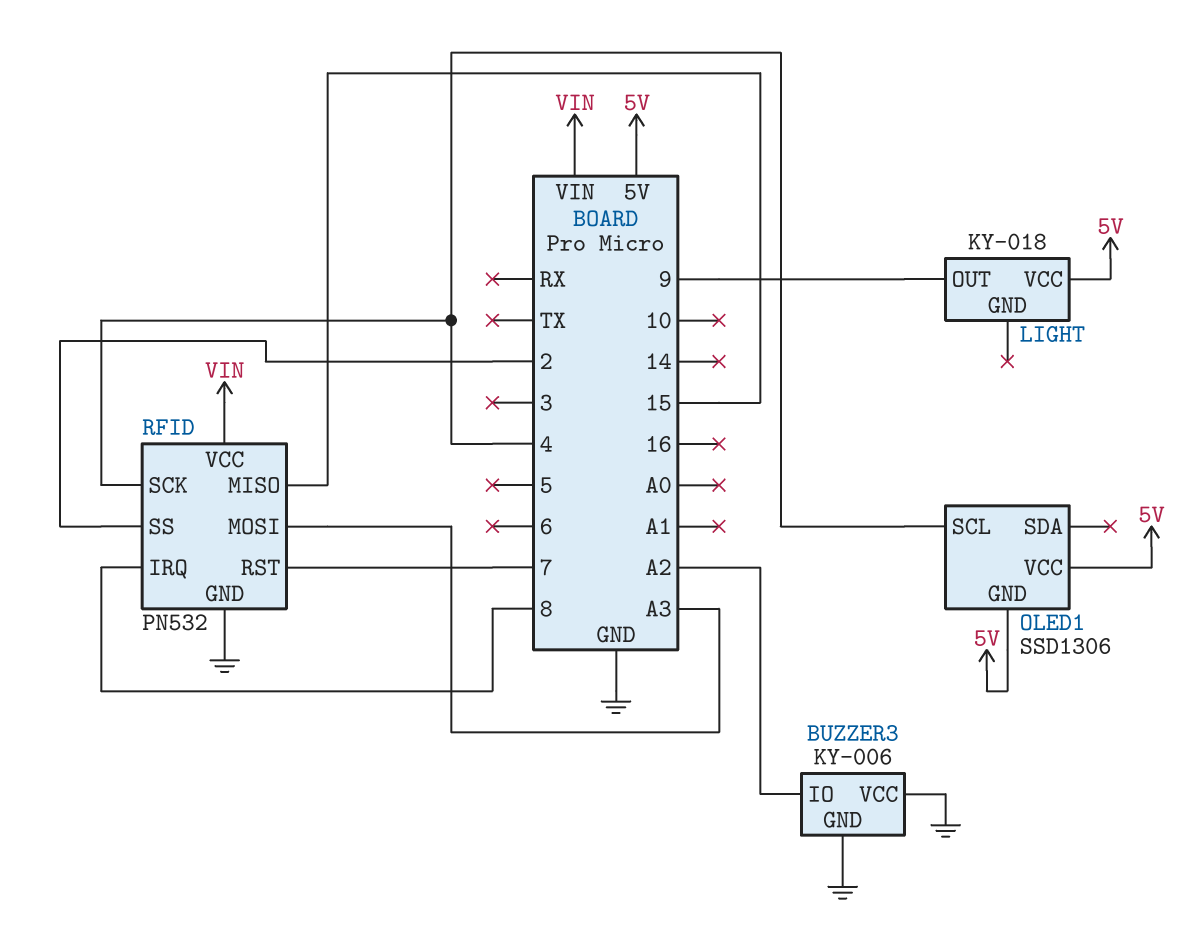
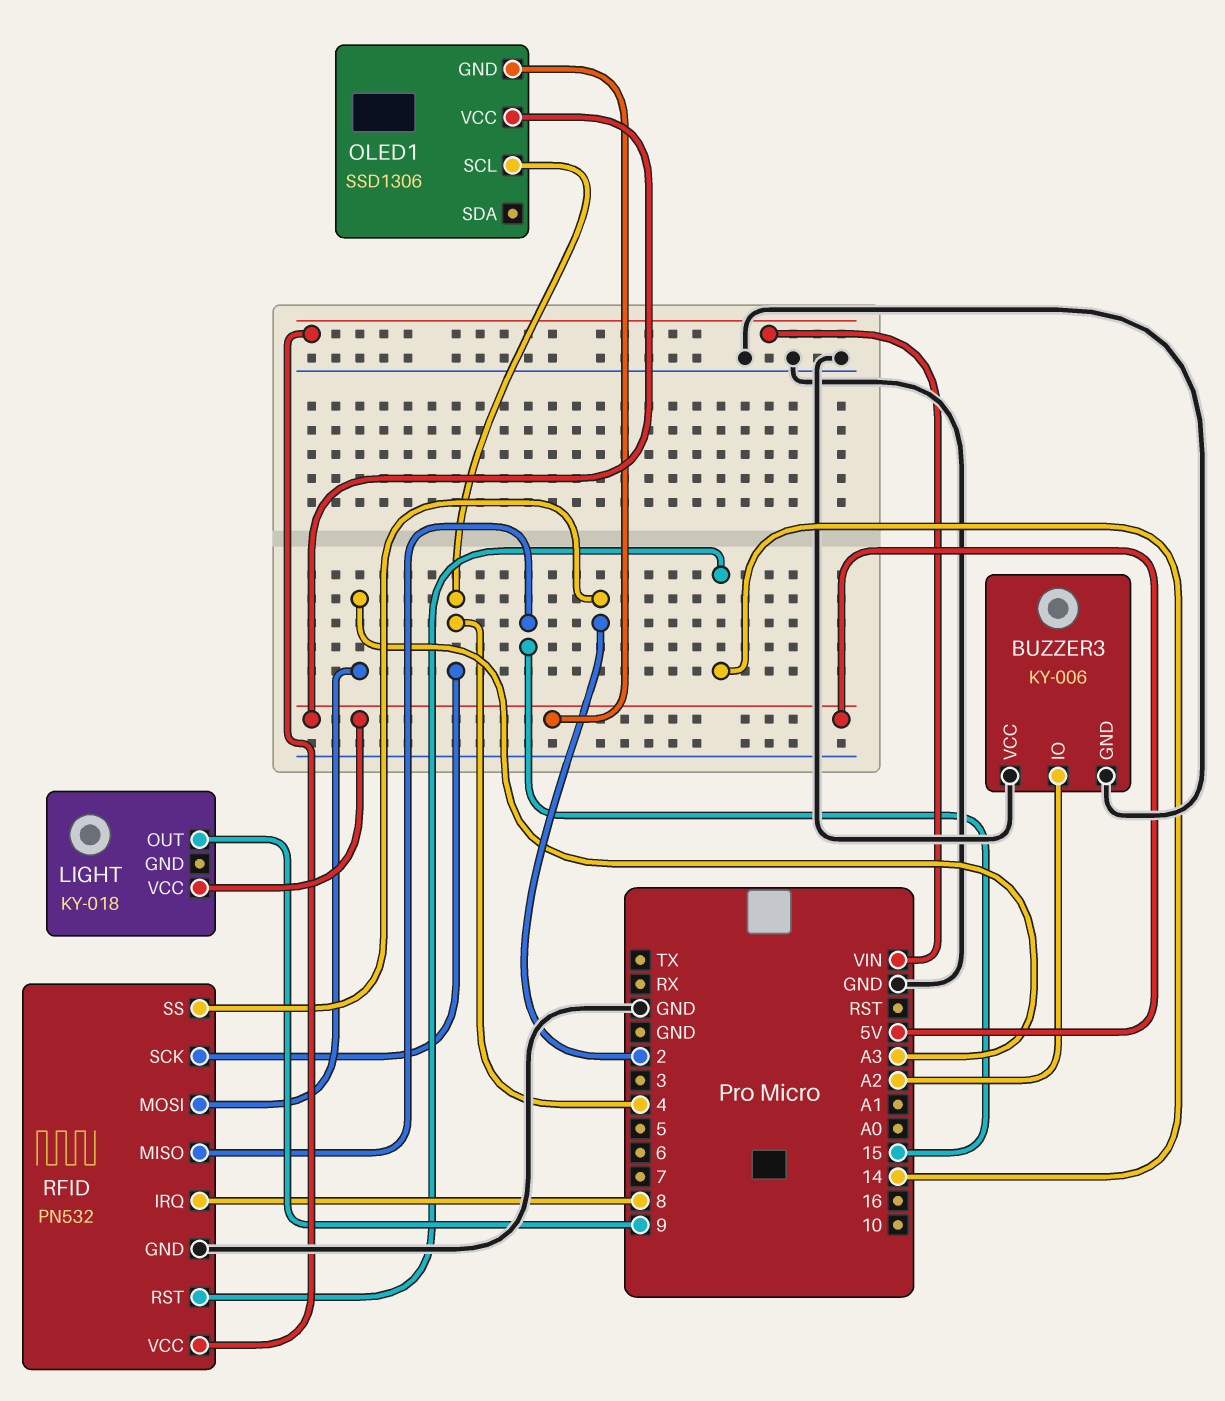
RFID pin RST: 7 -> 14

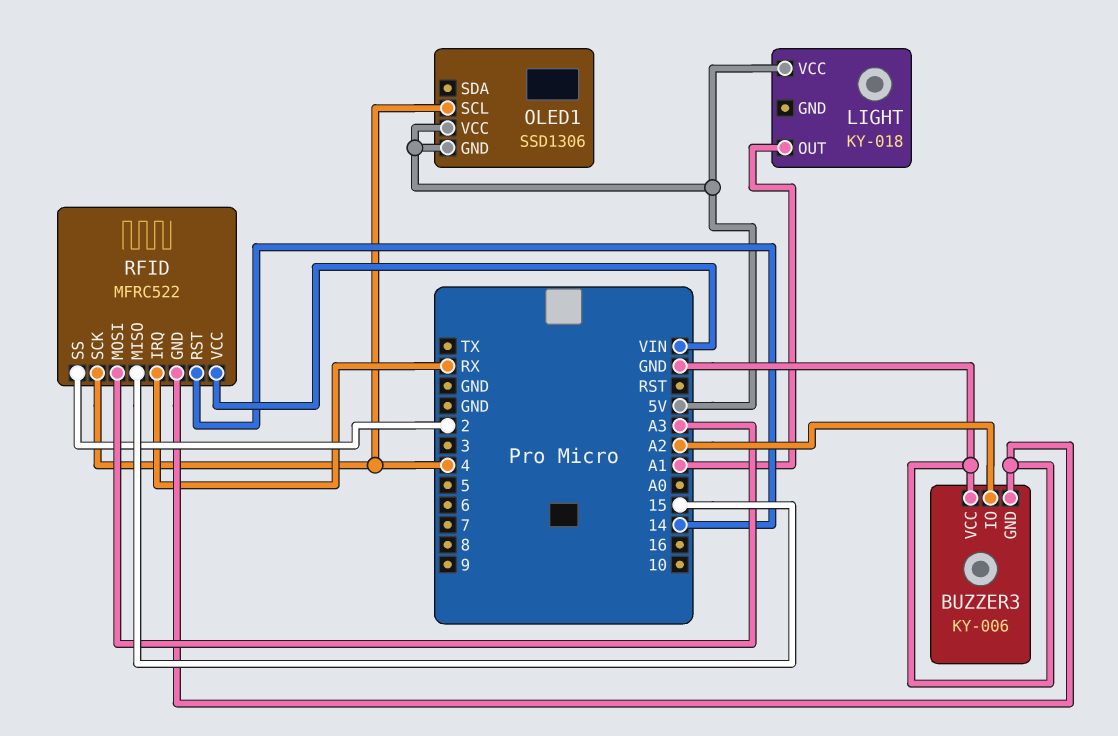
LIGHT pin OUT: 9 -> A1
RFID: PN532 -> MFRC522
RFID pin IRQ: 8 -> RX

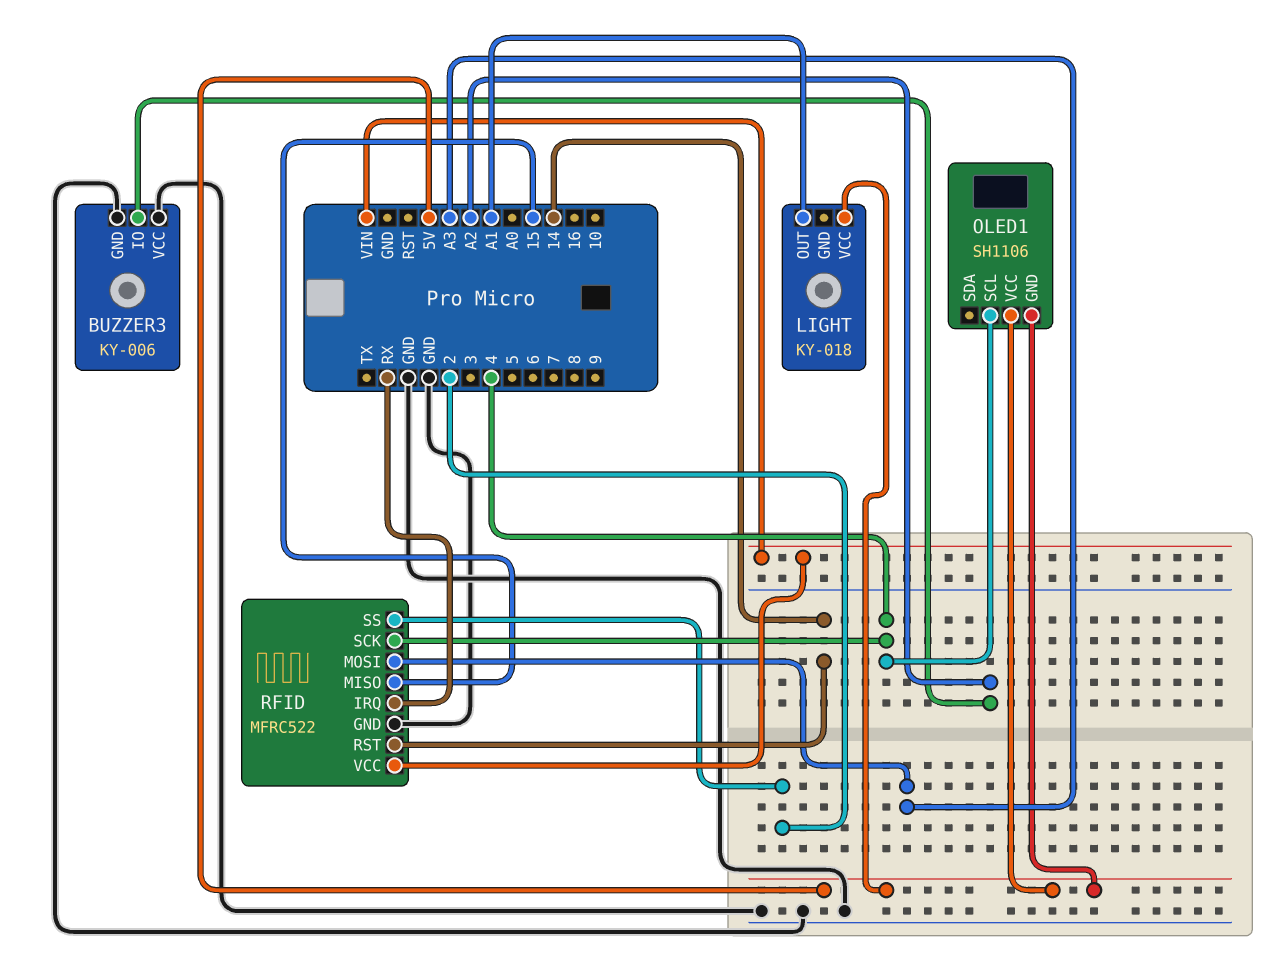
OLED1: SSD1306 -> SH1106

